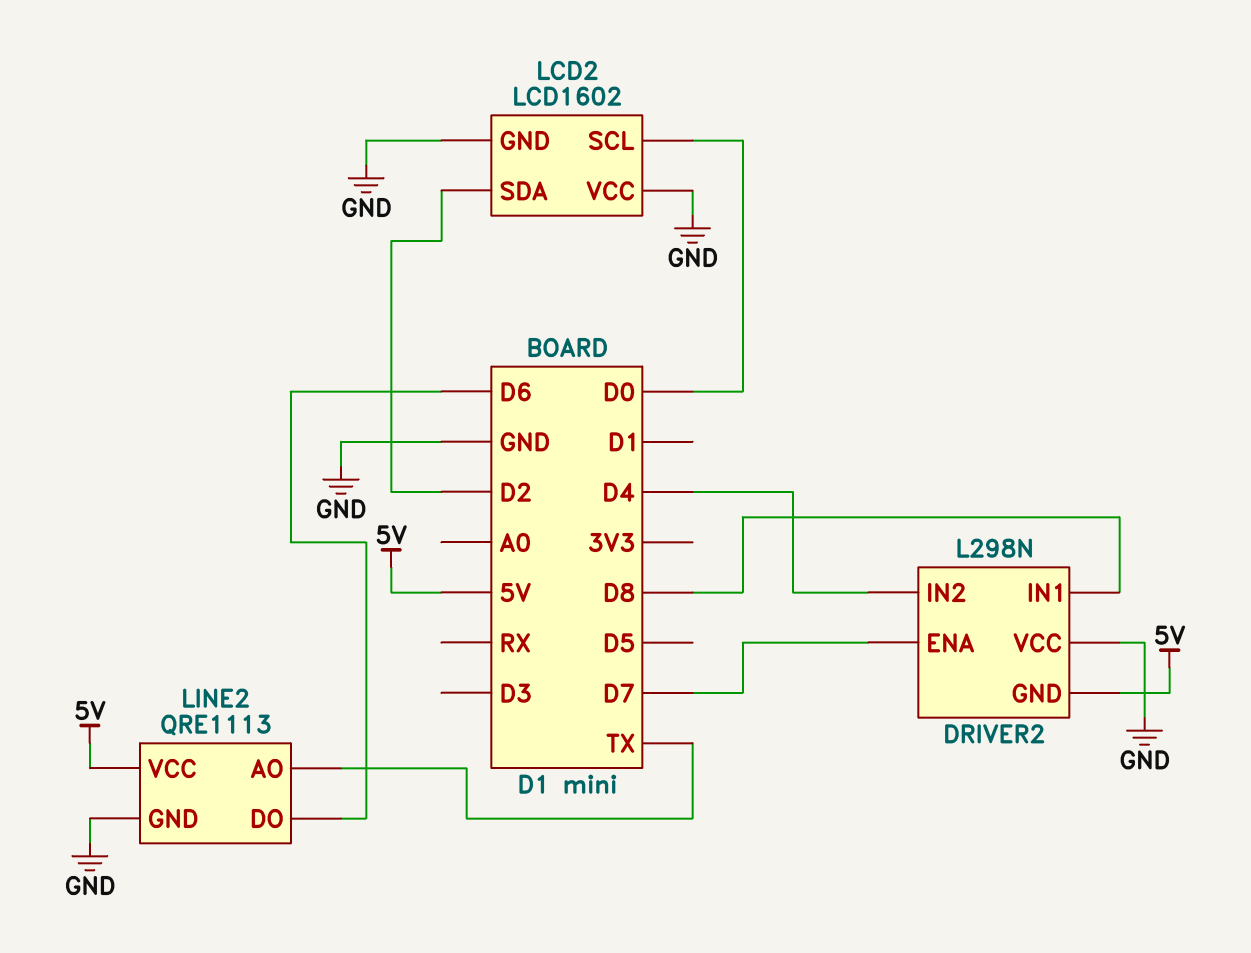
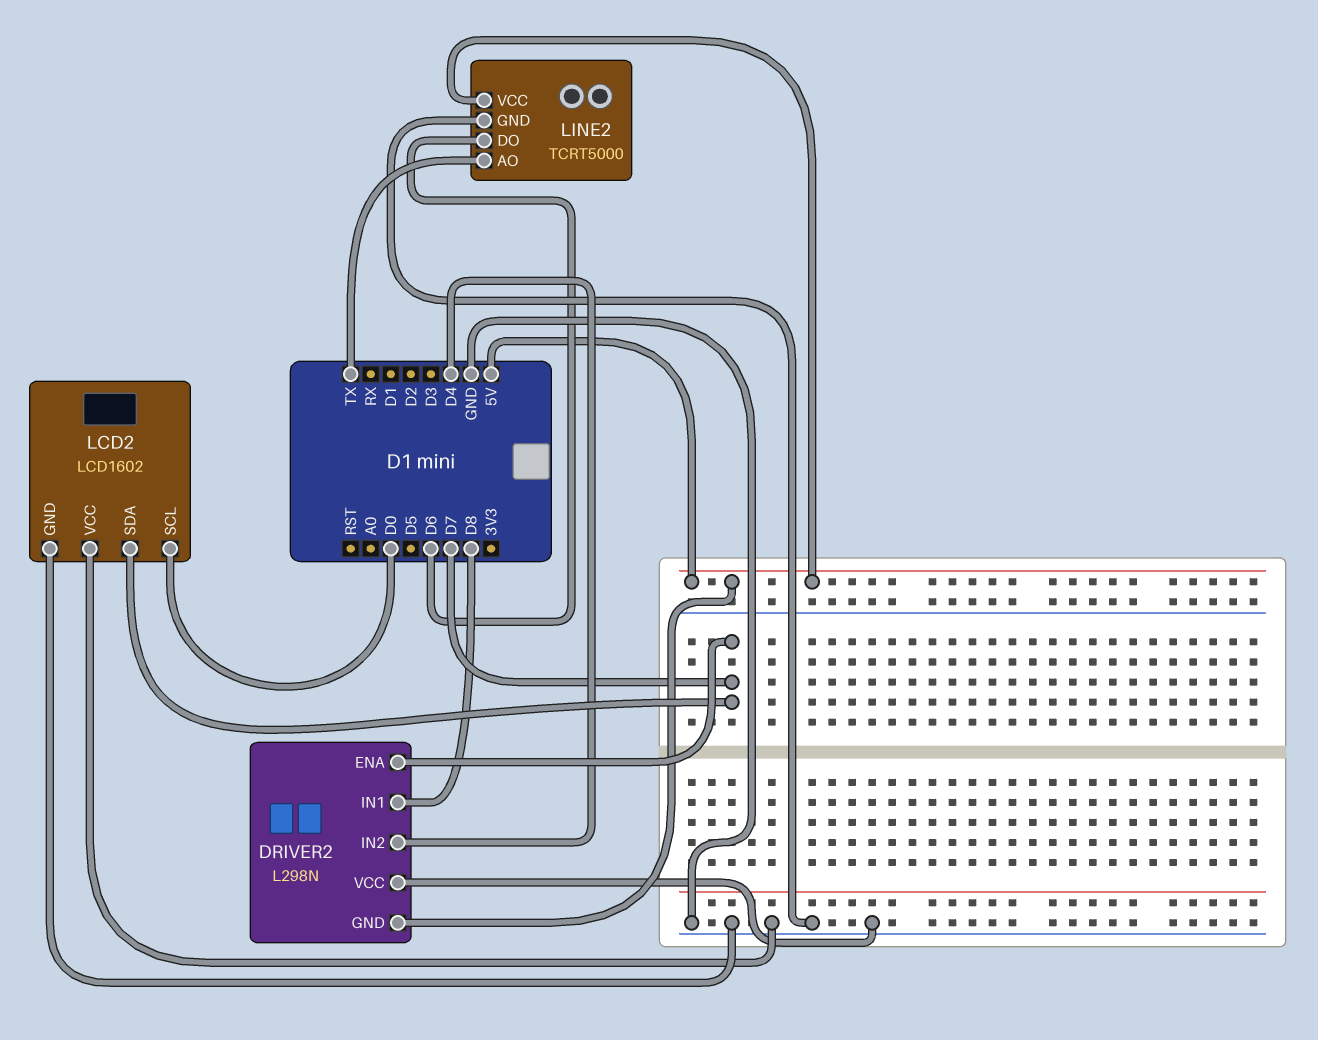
LCD2 pin SDA: D2 -> D7
LINE2: QRE1113 -> TCRT5000

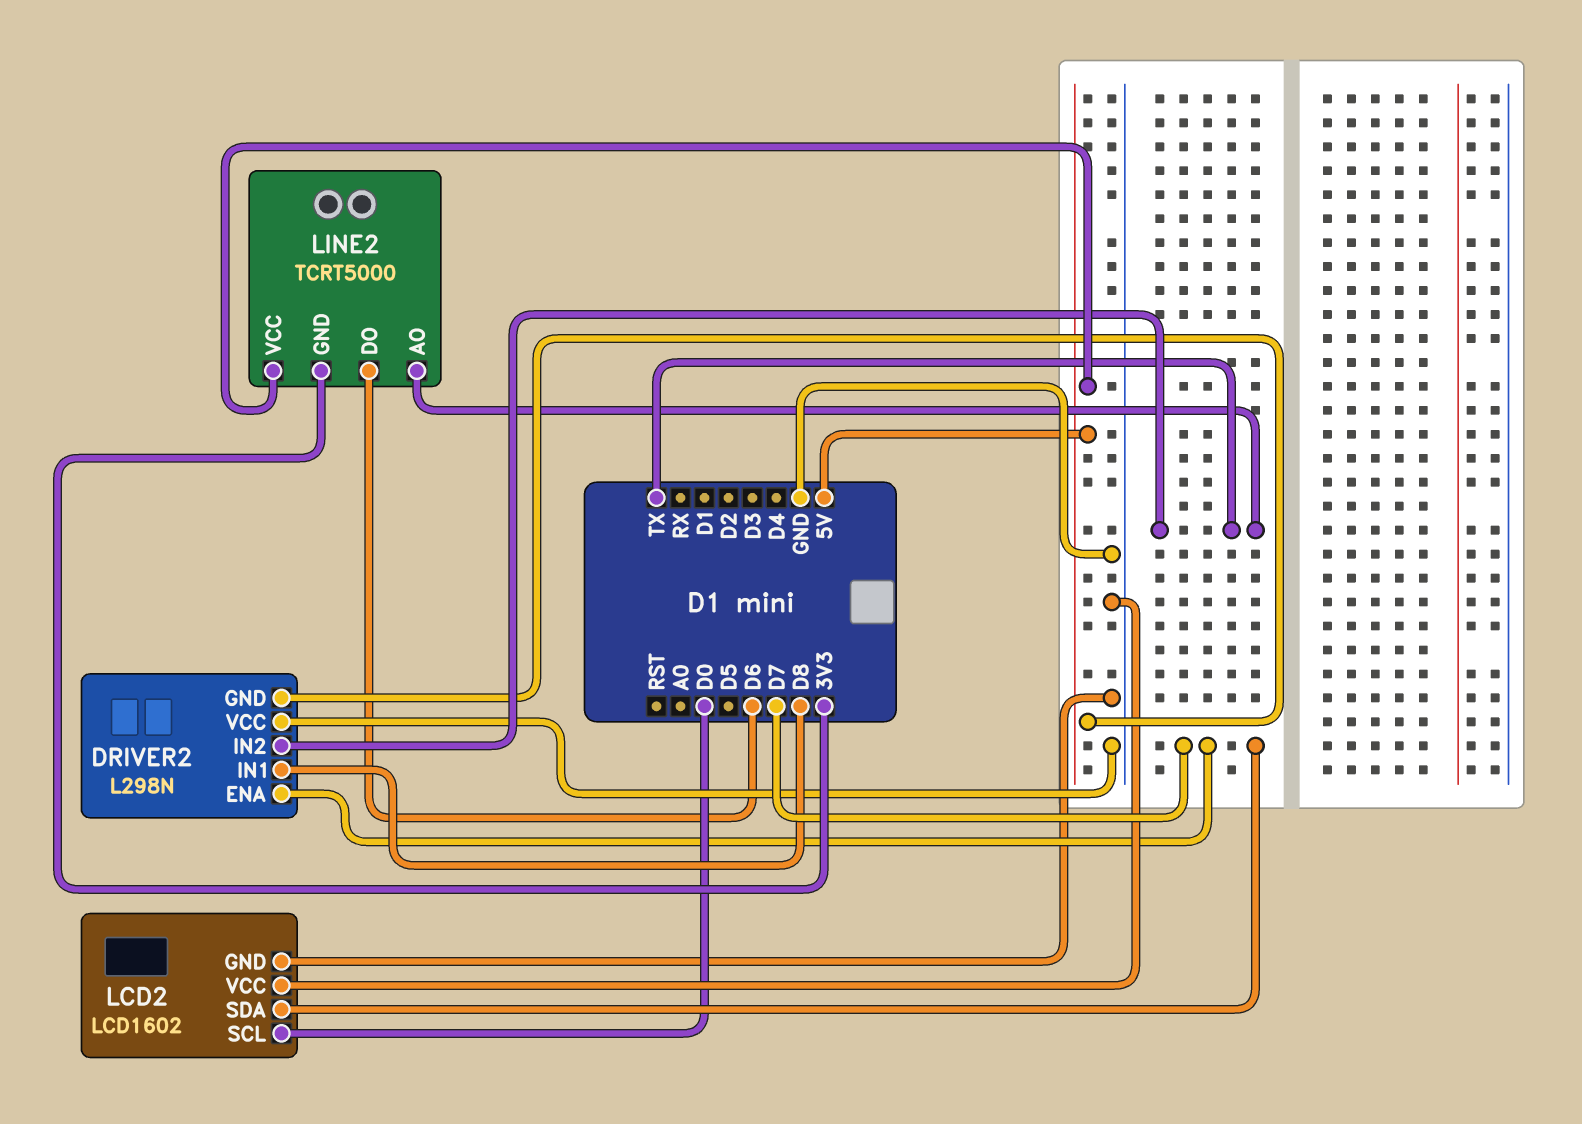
DRIVER2 pin IN2: D4 -> TX
LINE2 pin GND: GND -> 3V3

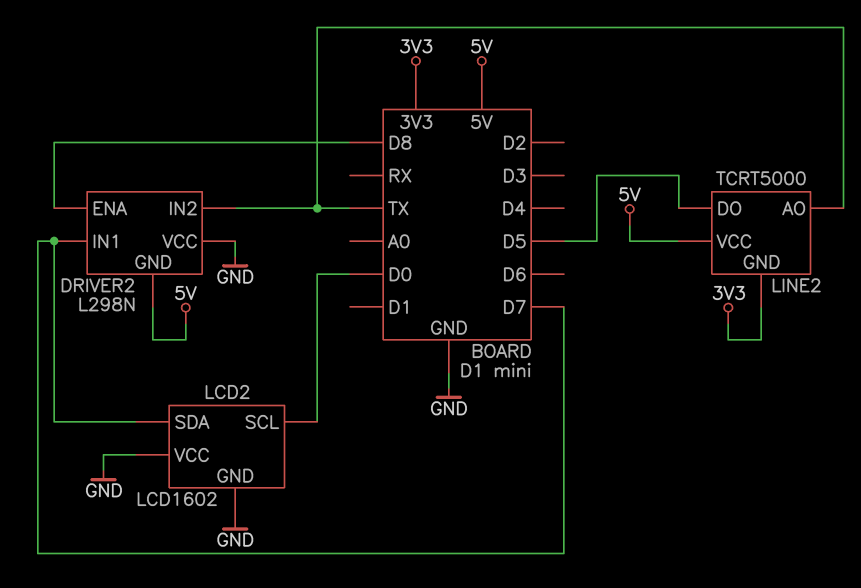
DRIVER2 pin ENA: D7 -> D8
DRIVER2 pin IN1: D8 -> D7
LINE2 pin DO: D6 -> D5

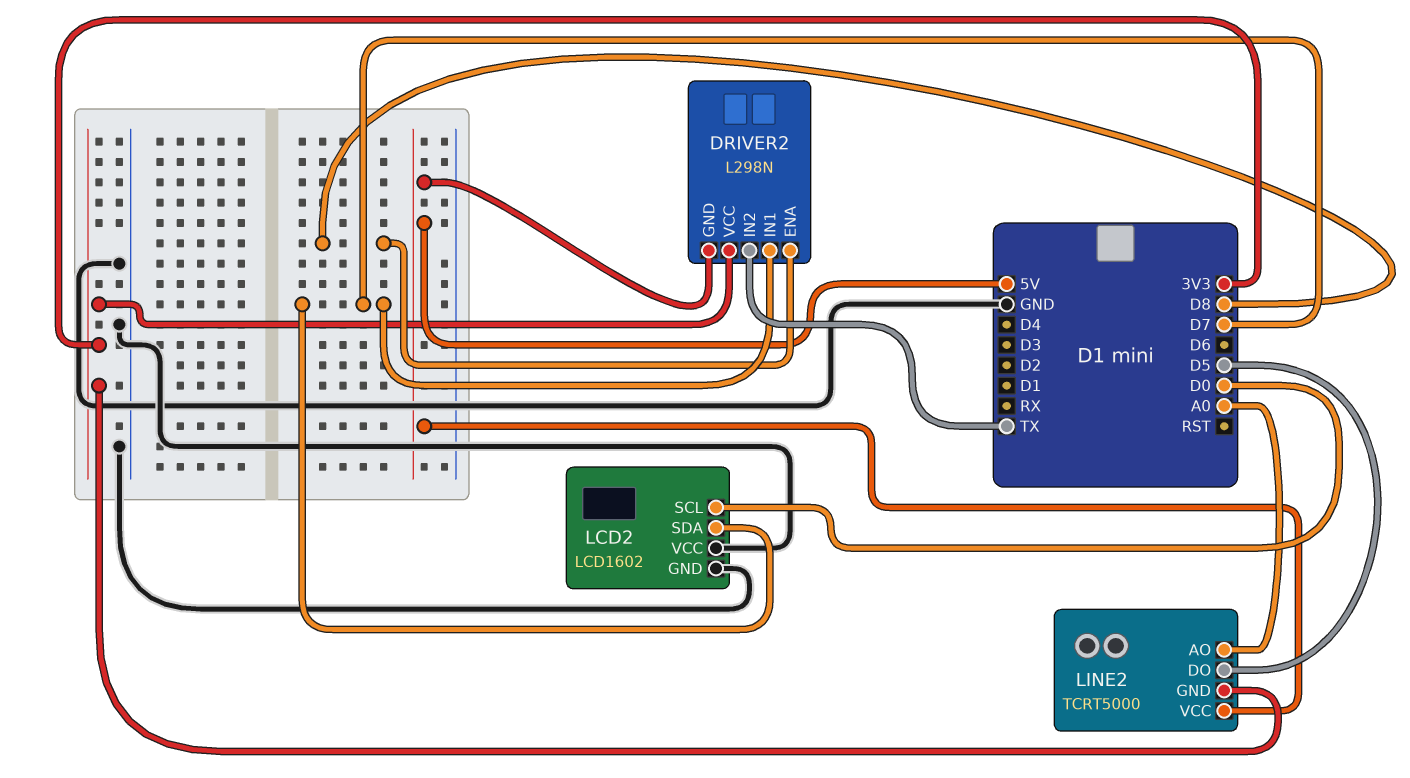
DRIVER2 pin VCC: GND -> 3V3
LINE2 pin AO: TX -> A0

